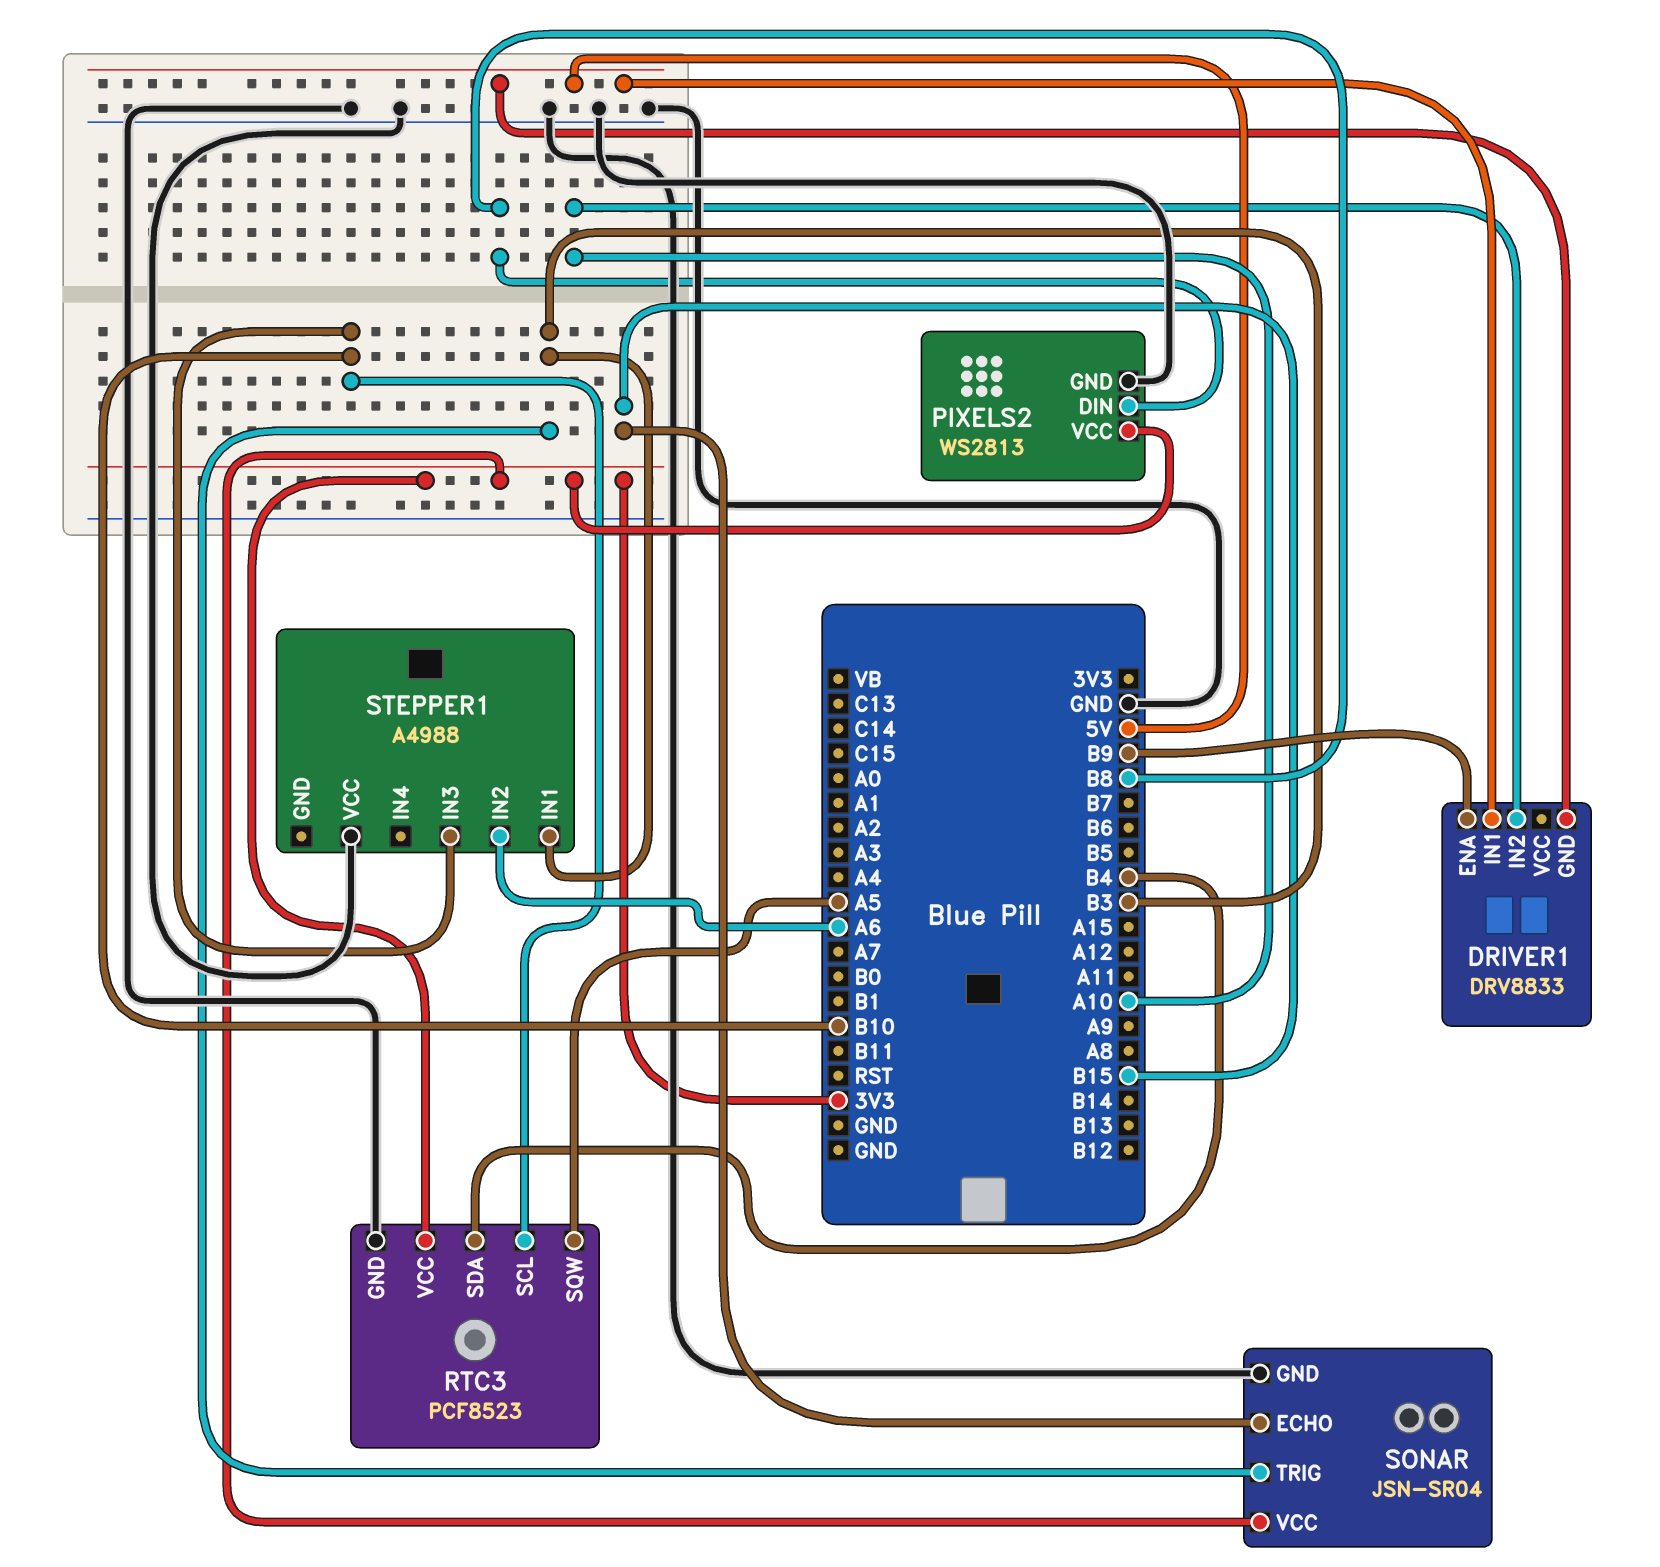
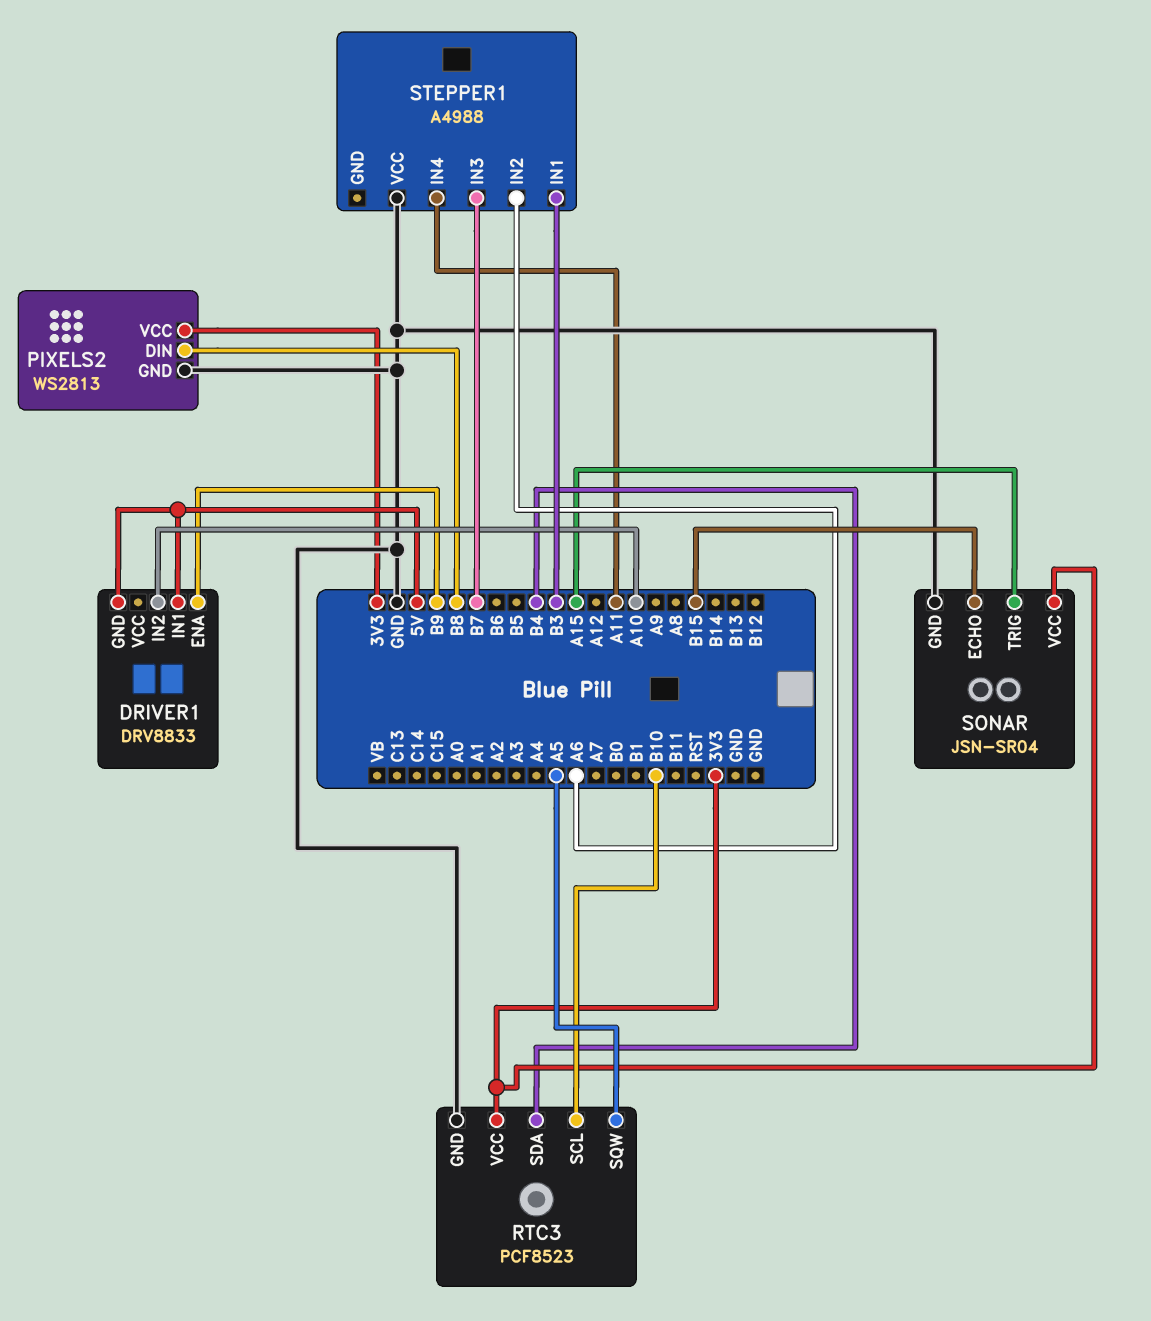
SONAR pin TRIG: B3 -> A15
STEPPER1 pin IN3: B10 -> B7
STEPPER1 pin IN4: none -> A11

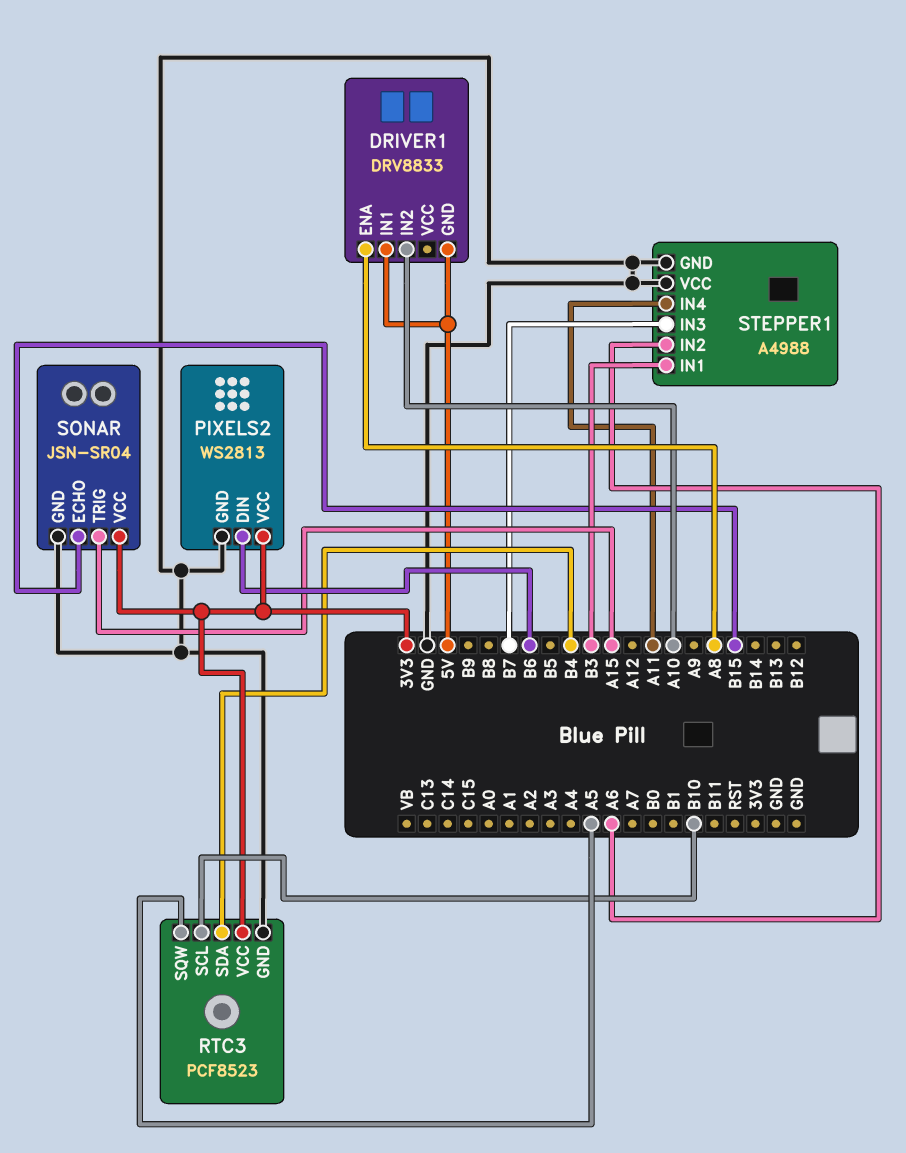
DRIVER1 pin ENA: B9 -> A8
PIXELS2 pin DIN: B8 -> B6
STEPPER1 pin GND: none -> GND

